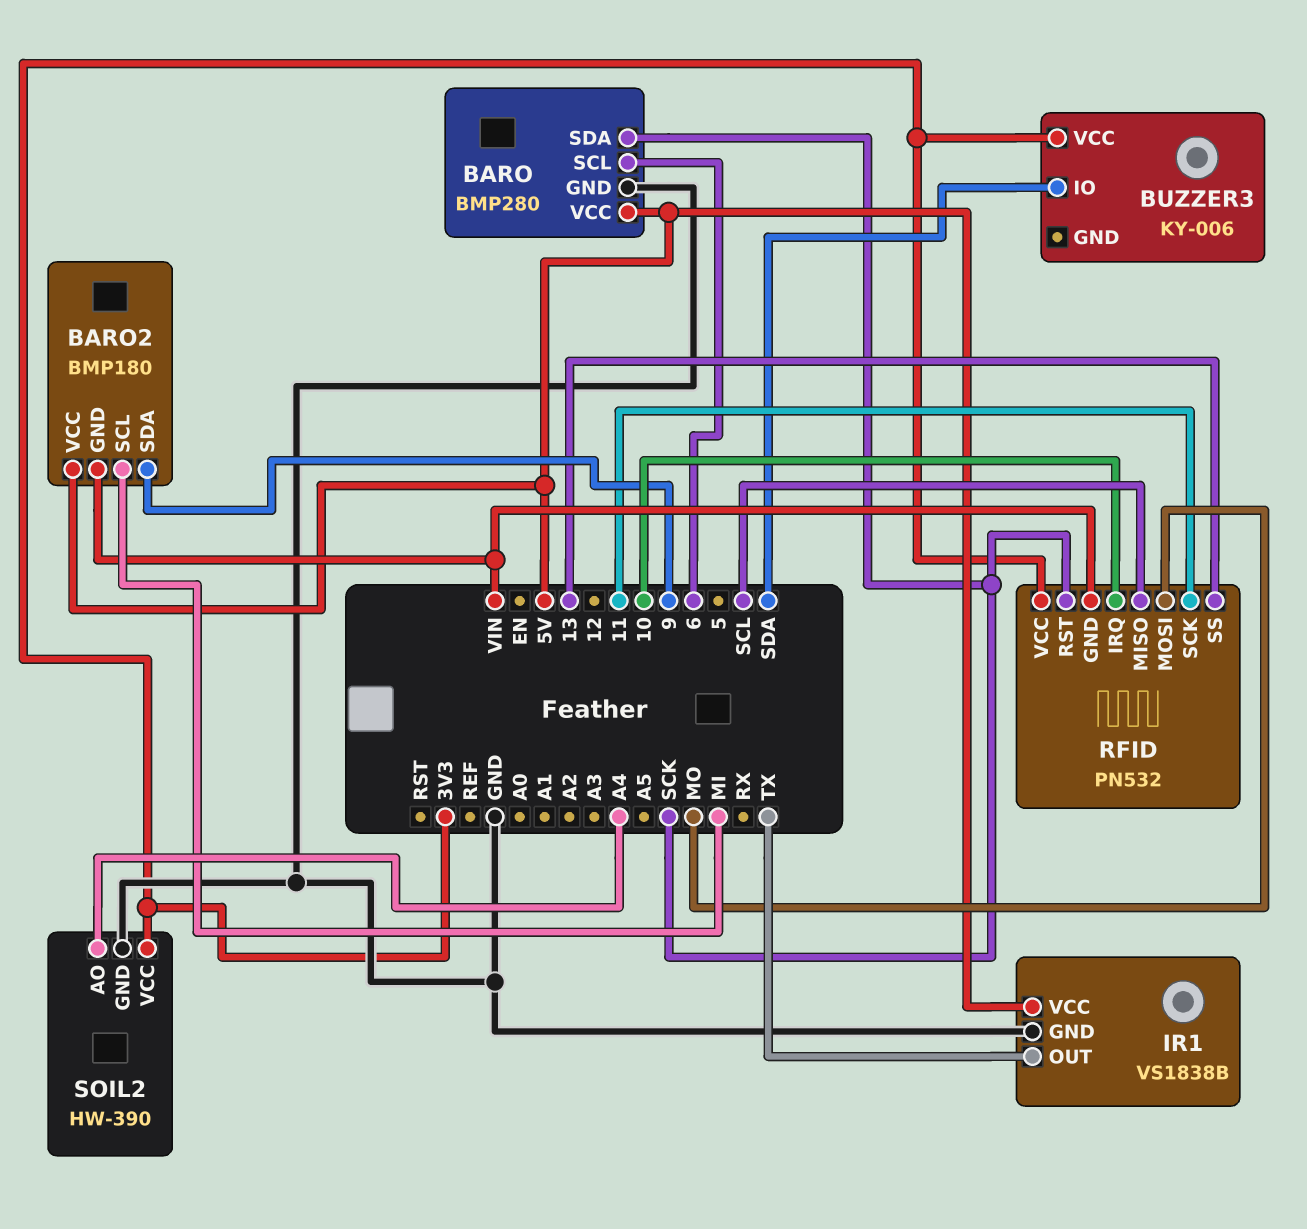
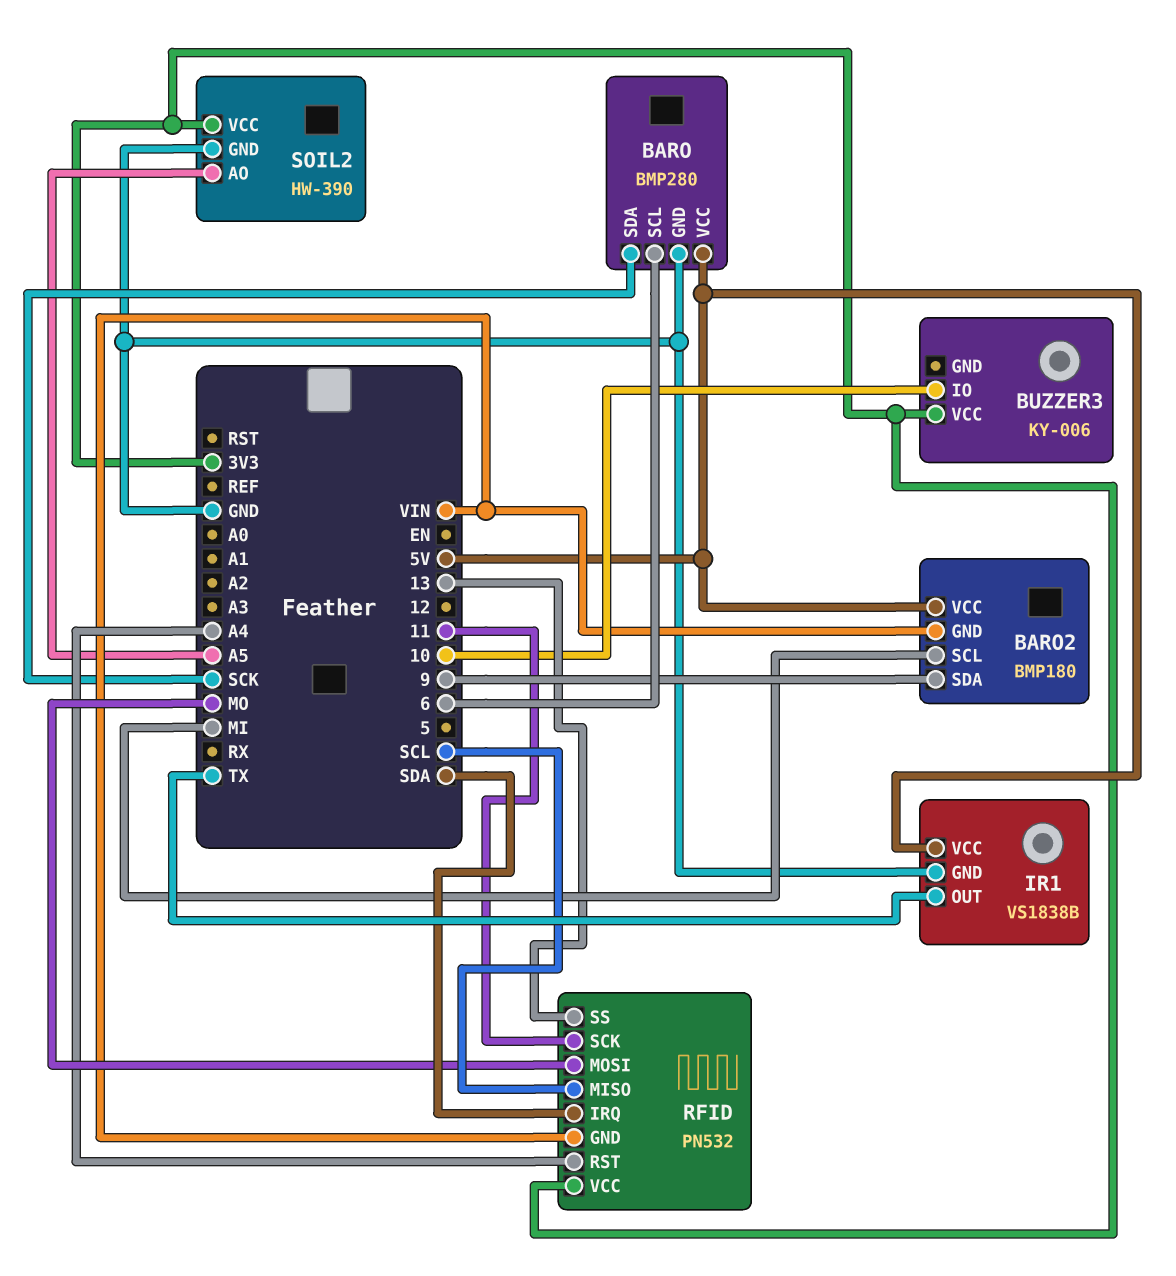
BUZZER3 pin IO: SDA -> 10
RFID pin IRQ: 10 -> SDA
RFID pin RST: SCK -> A4
SOIL2 pin AO: A4 -> A5

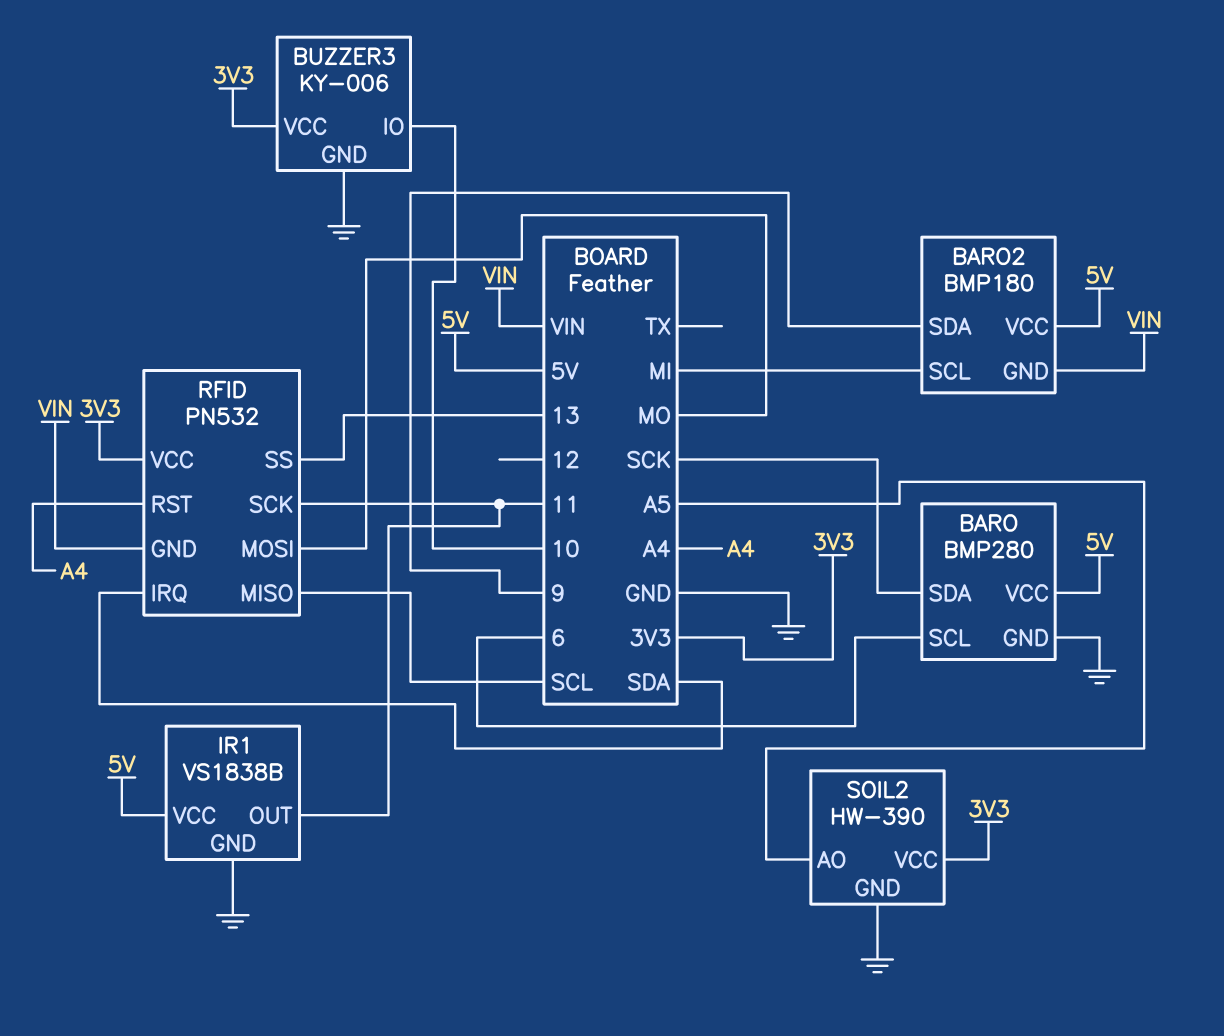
BUZZER3 pin GND: none -> GND
IR1 pin OUT: TX -> 11

